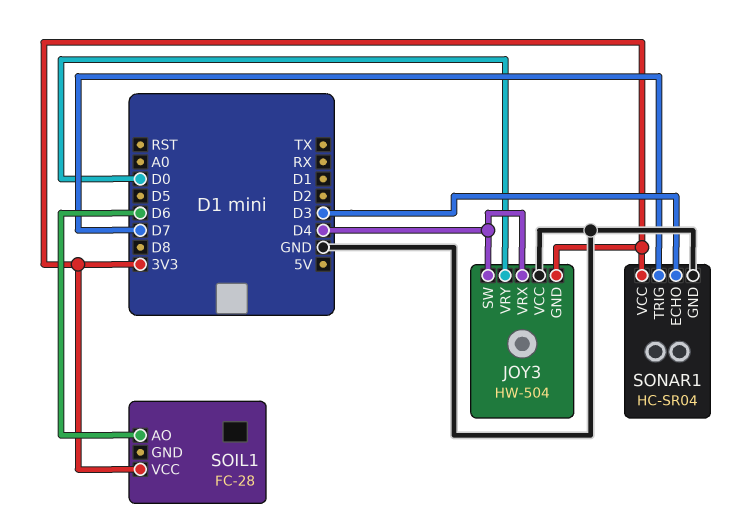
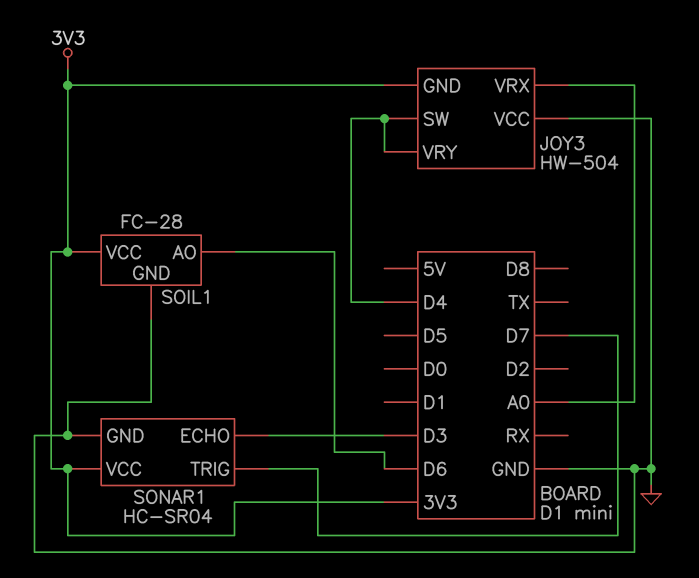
JOY3 pin VRX: D4 -> A0
JOY3 pin VRY: D0 -> D4
SOIL1 pin GND: none -> GND

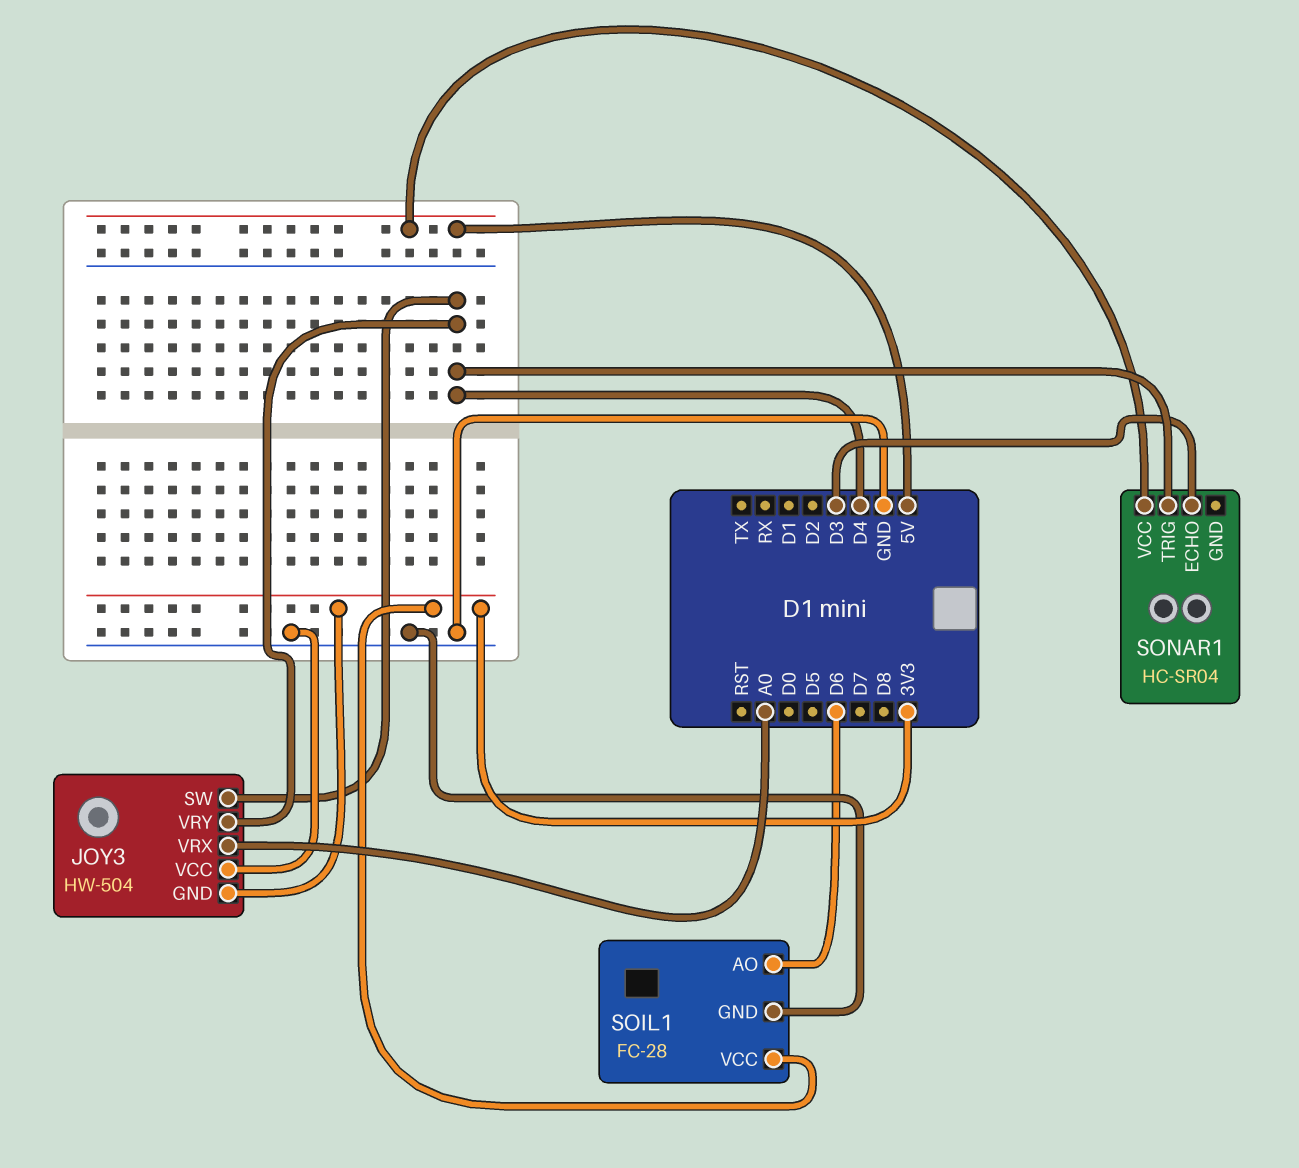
SONAR1 pin GND: GND -> none
SONAR1 pin TRIG: D7 -> D4
SONAR1 pin VCC: 3V3 -> 5V

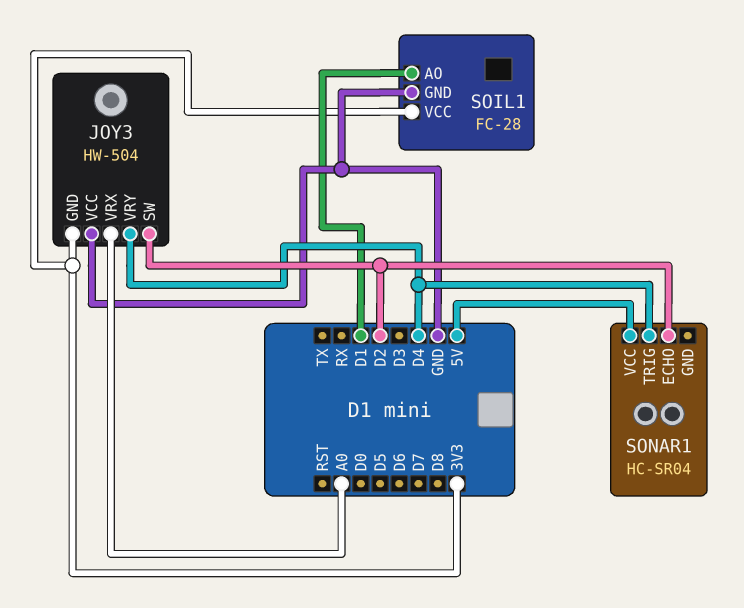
JOY3 pin SW: D4 -> D2
SOIL1 pin AO: D6 -> D1
SONAR1 pin ECHO: D3 -> D2

